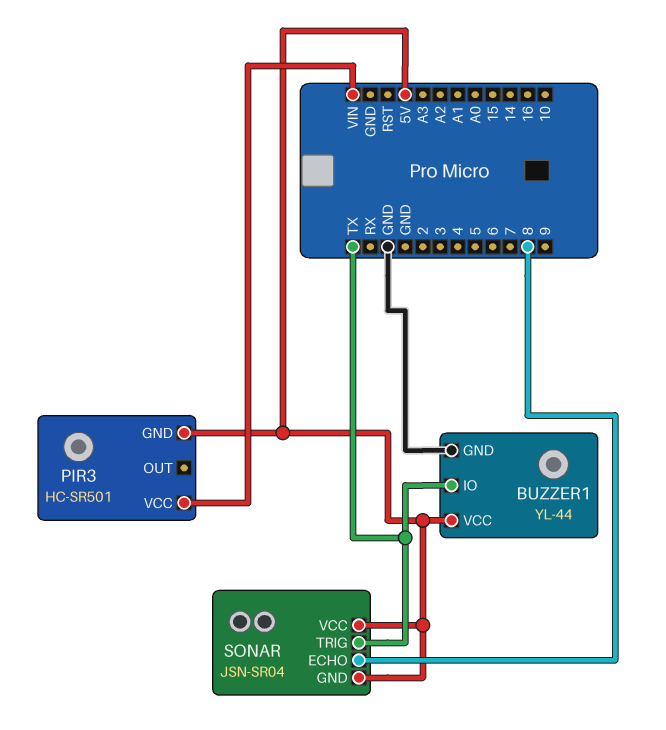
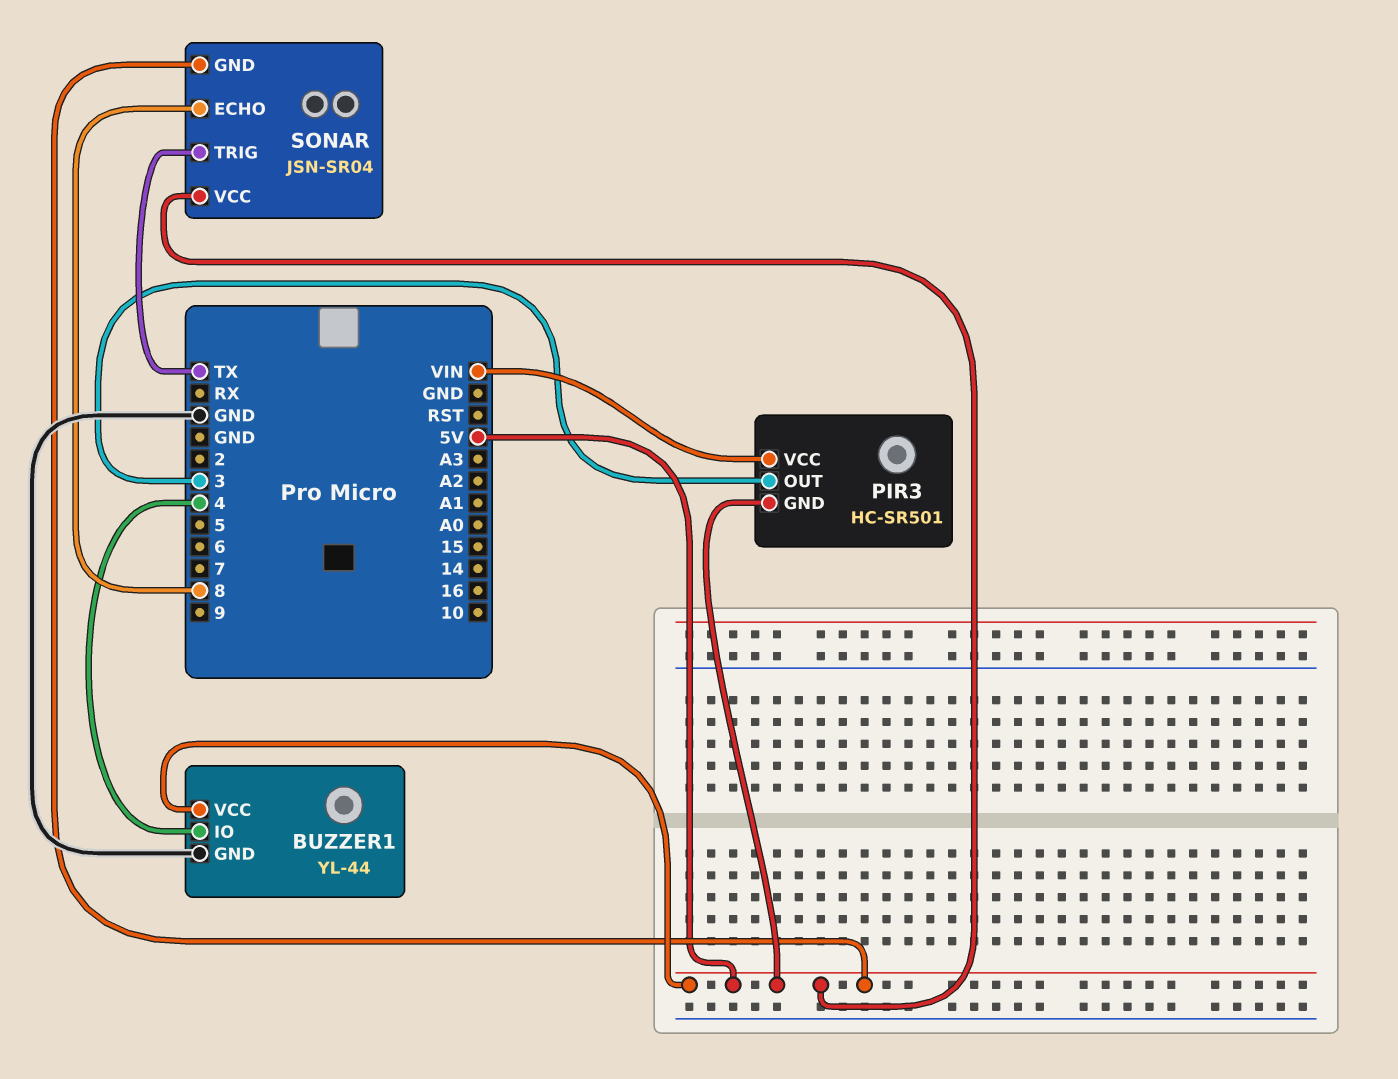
BUZZER1 pin IO: TX -> 4
PIR3 pin OUT: none -> 3

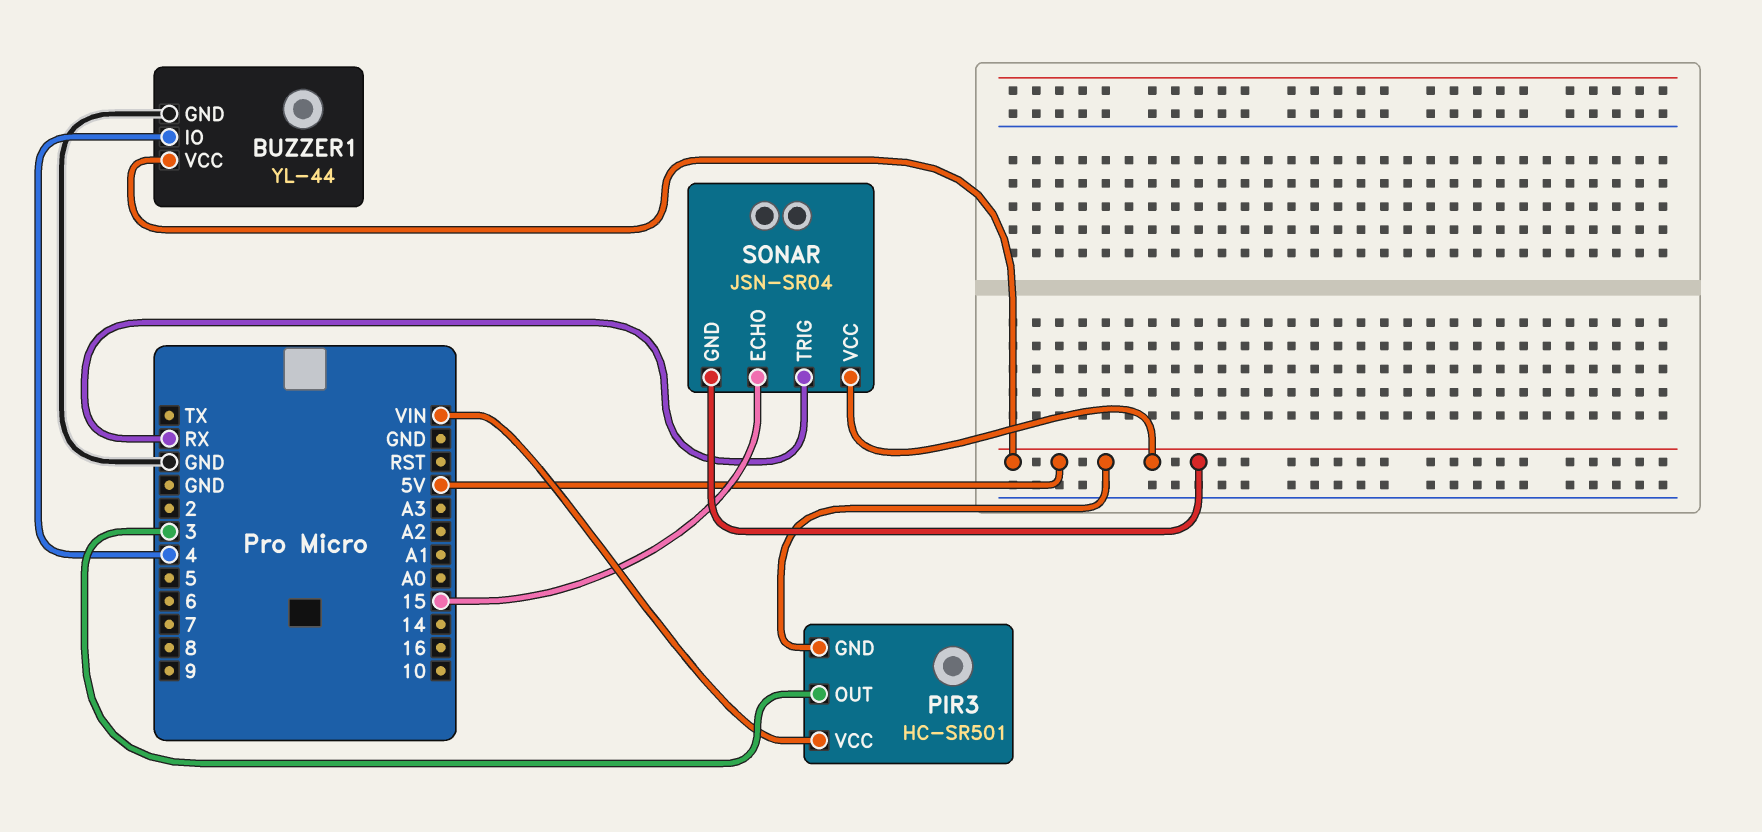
SONAR pin ECHO: 8 -> 15
SONAR pin TRIG: TX -> RX

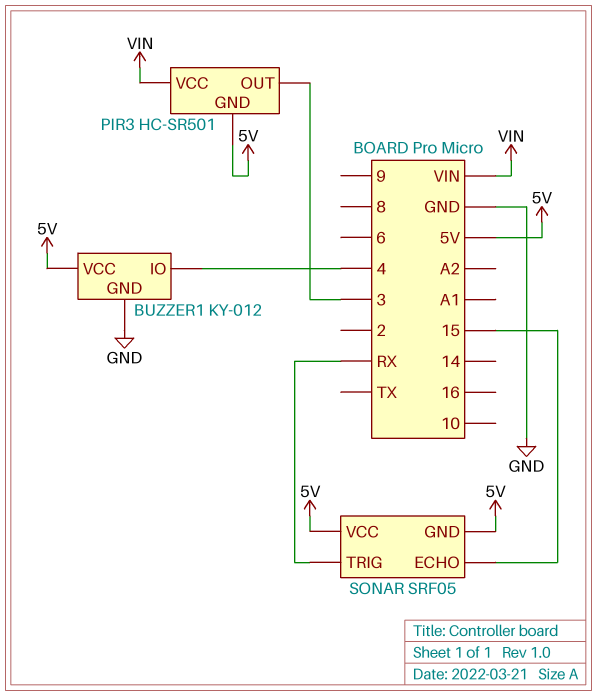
BUZZER1: YL-44 -> KY-012
SONAR: JSN-SR04 -> SRF05

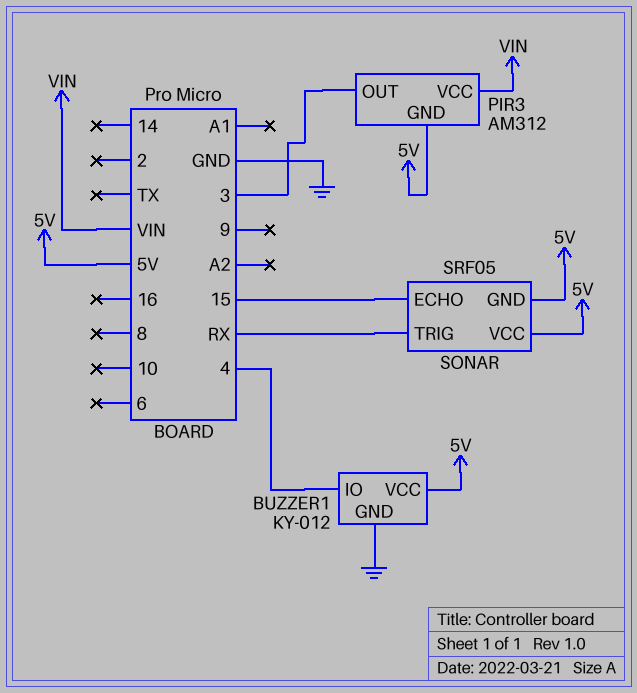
PIR3: HC-SR501 -> AM312

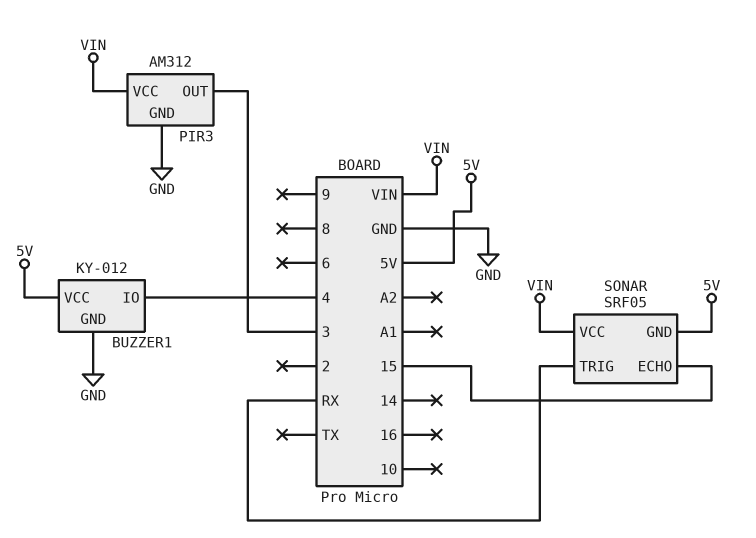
PIR3 pin GND: 5V -> GND
SONAR pin VCC: 5V -> VIN

